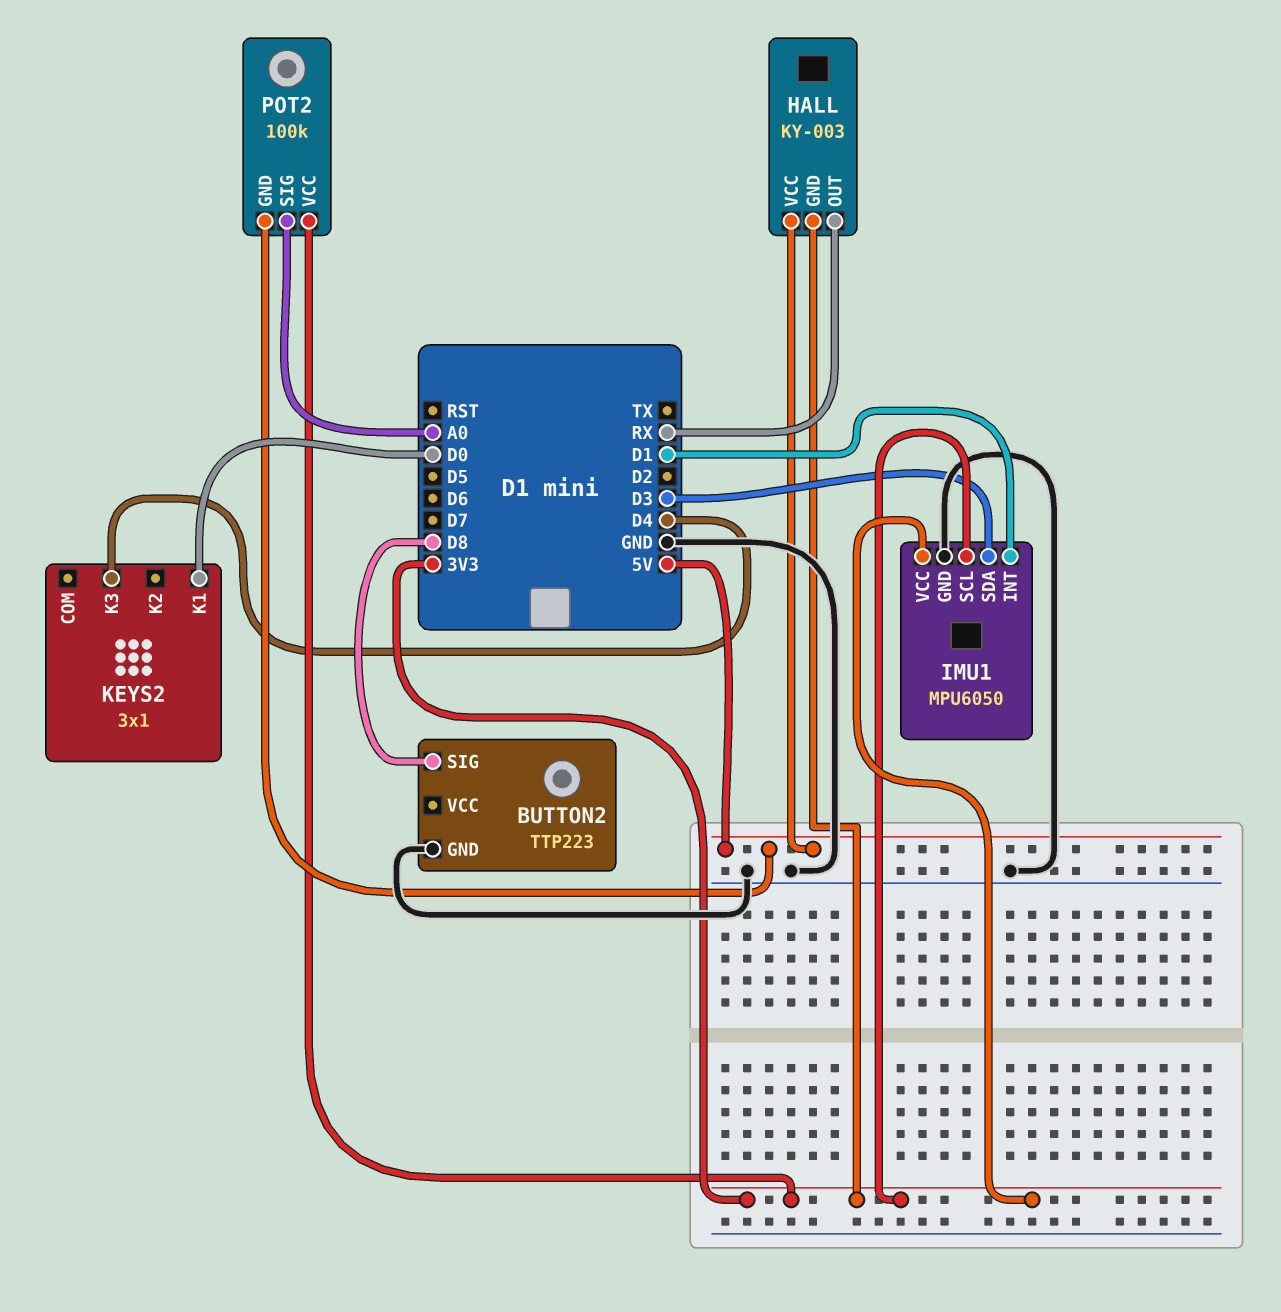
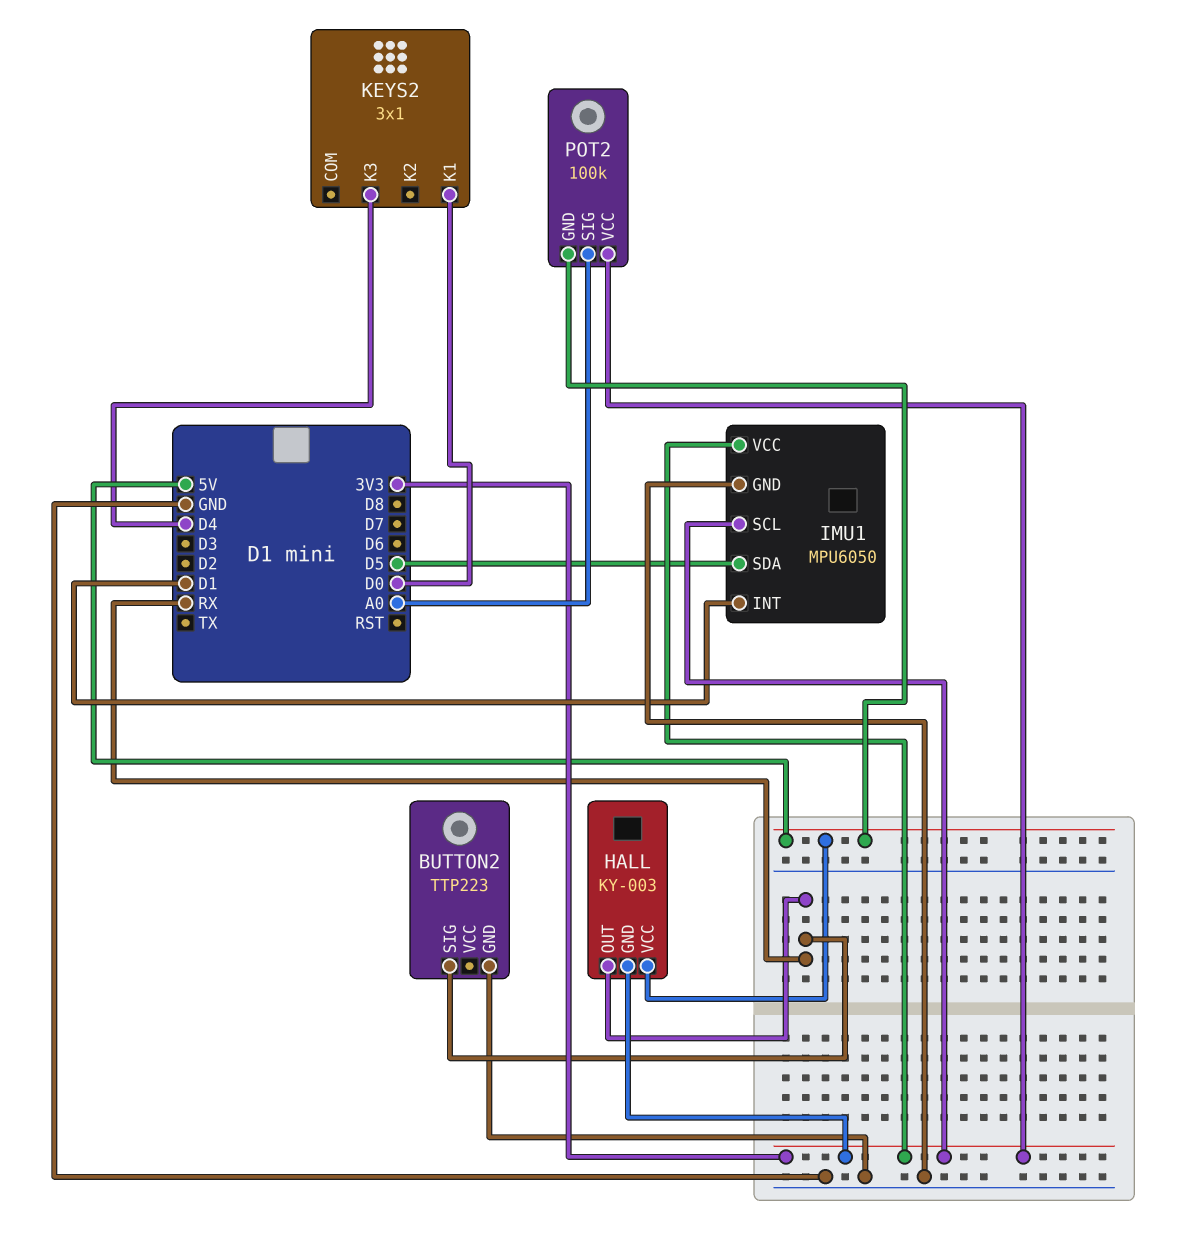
BUTTON2 pin SIG: D8 -> RX
IMU1 pin SDA: D3 -> D5

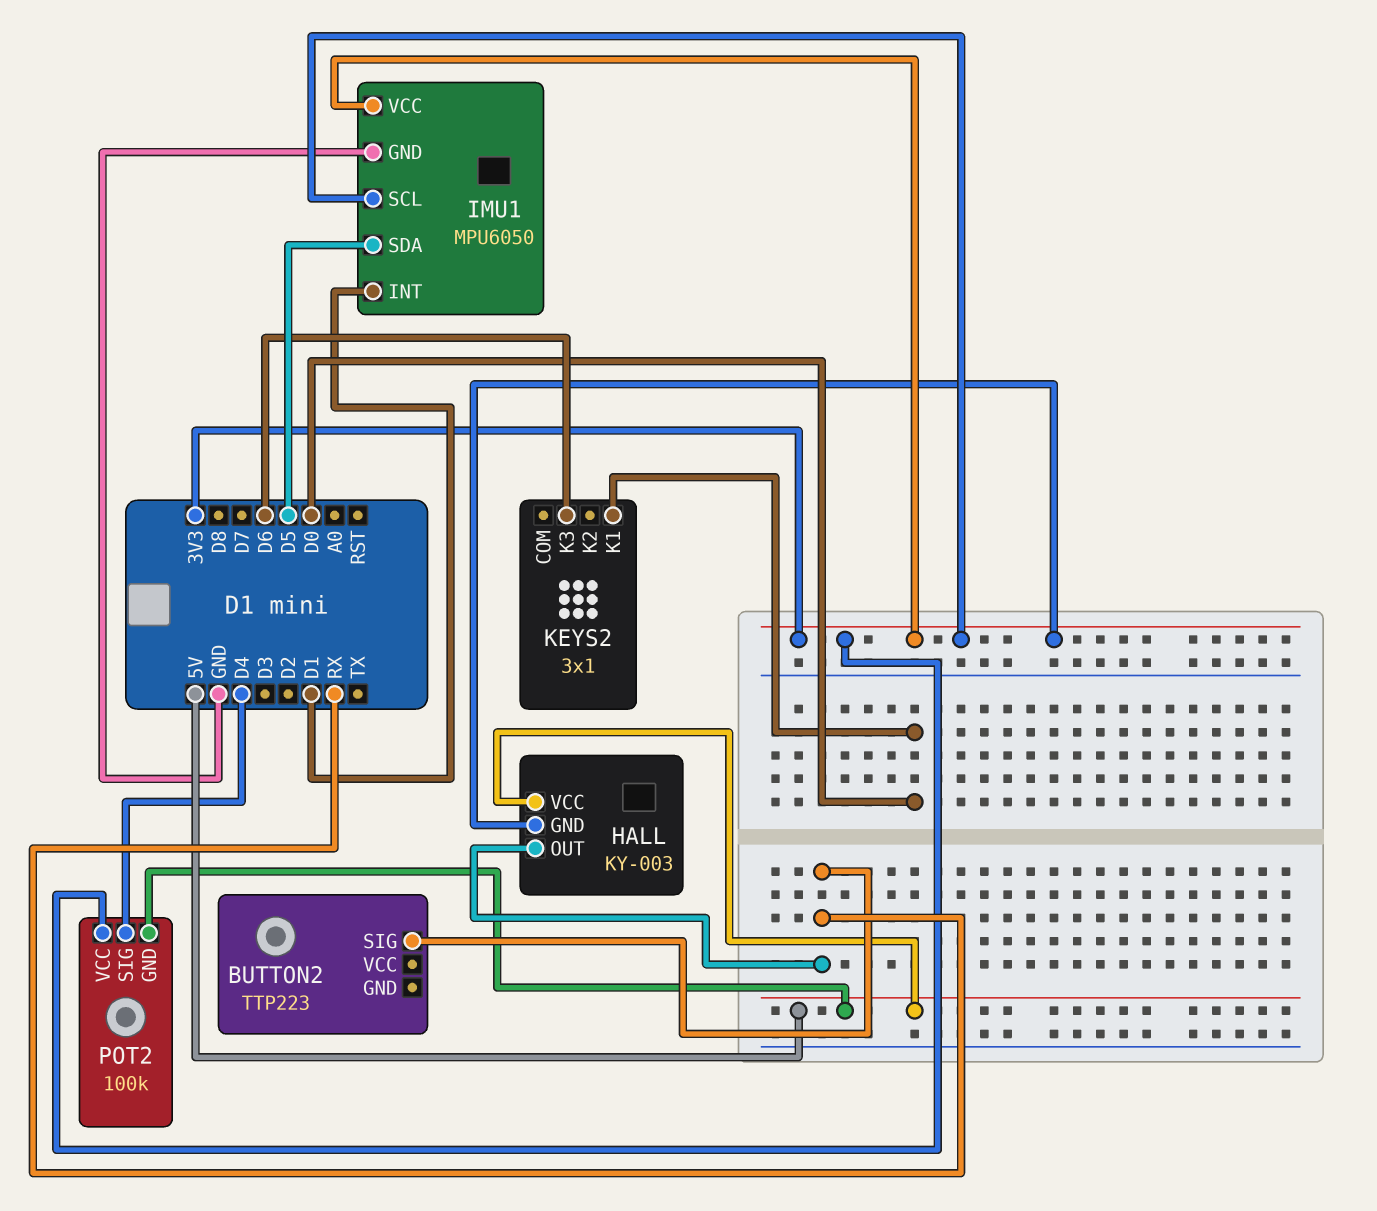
BUTTON2 pin GND: GND -> none
KEYS2 pin K3: D4 -> D6
POT2 pin SIG: A0 -> D4

